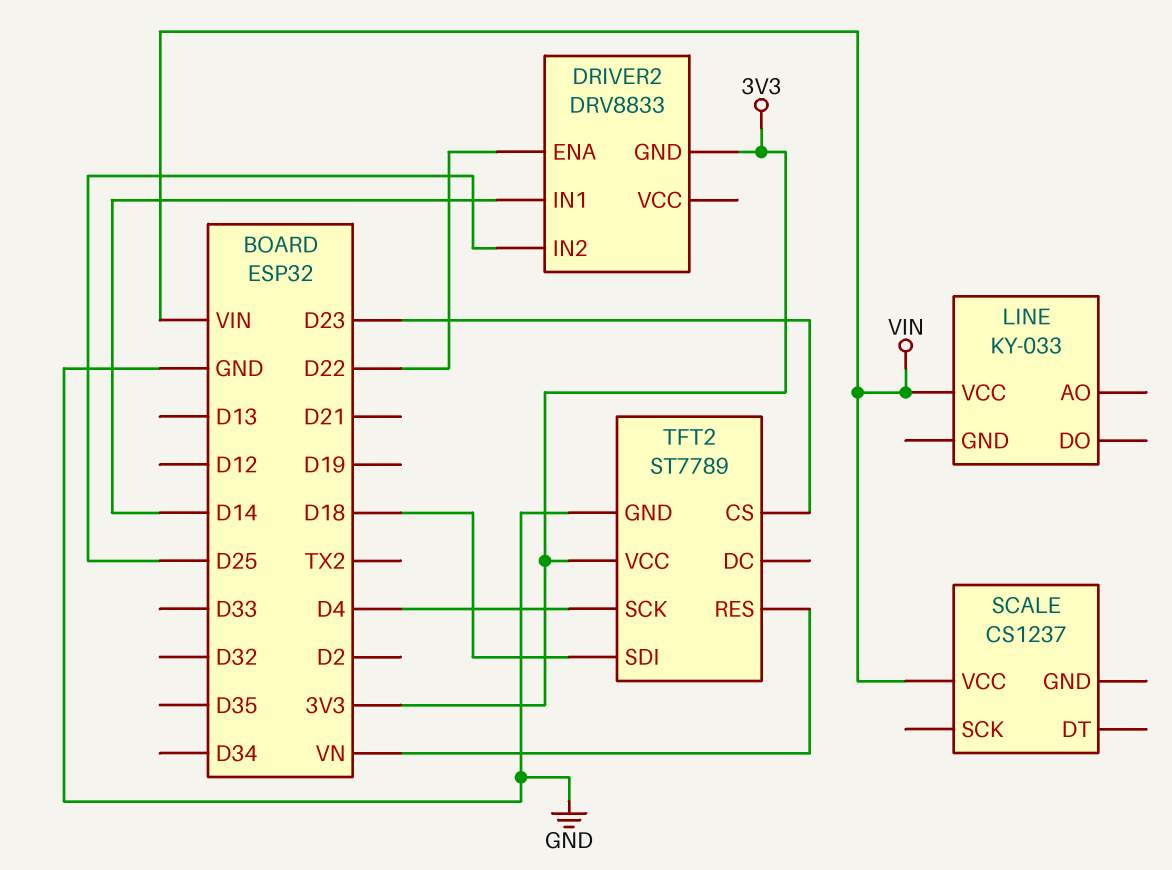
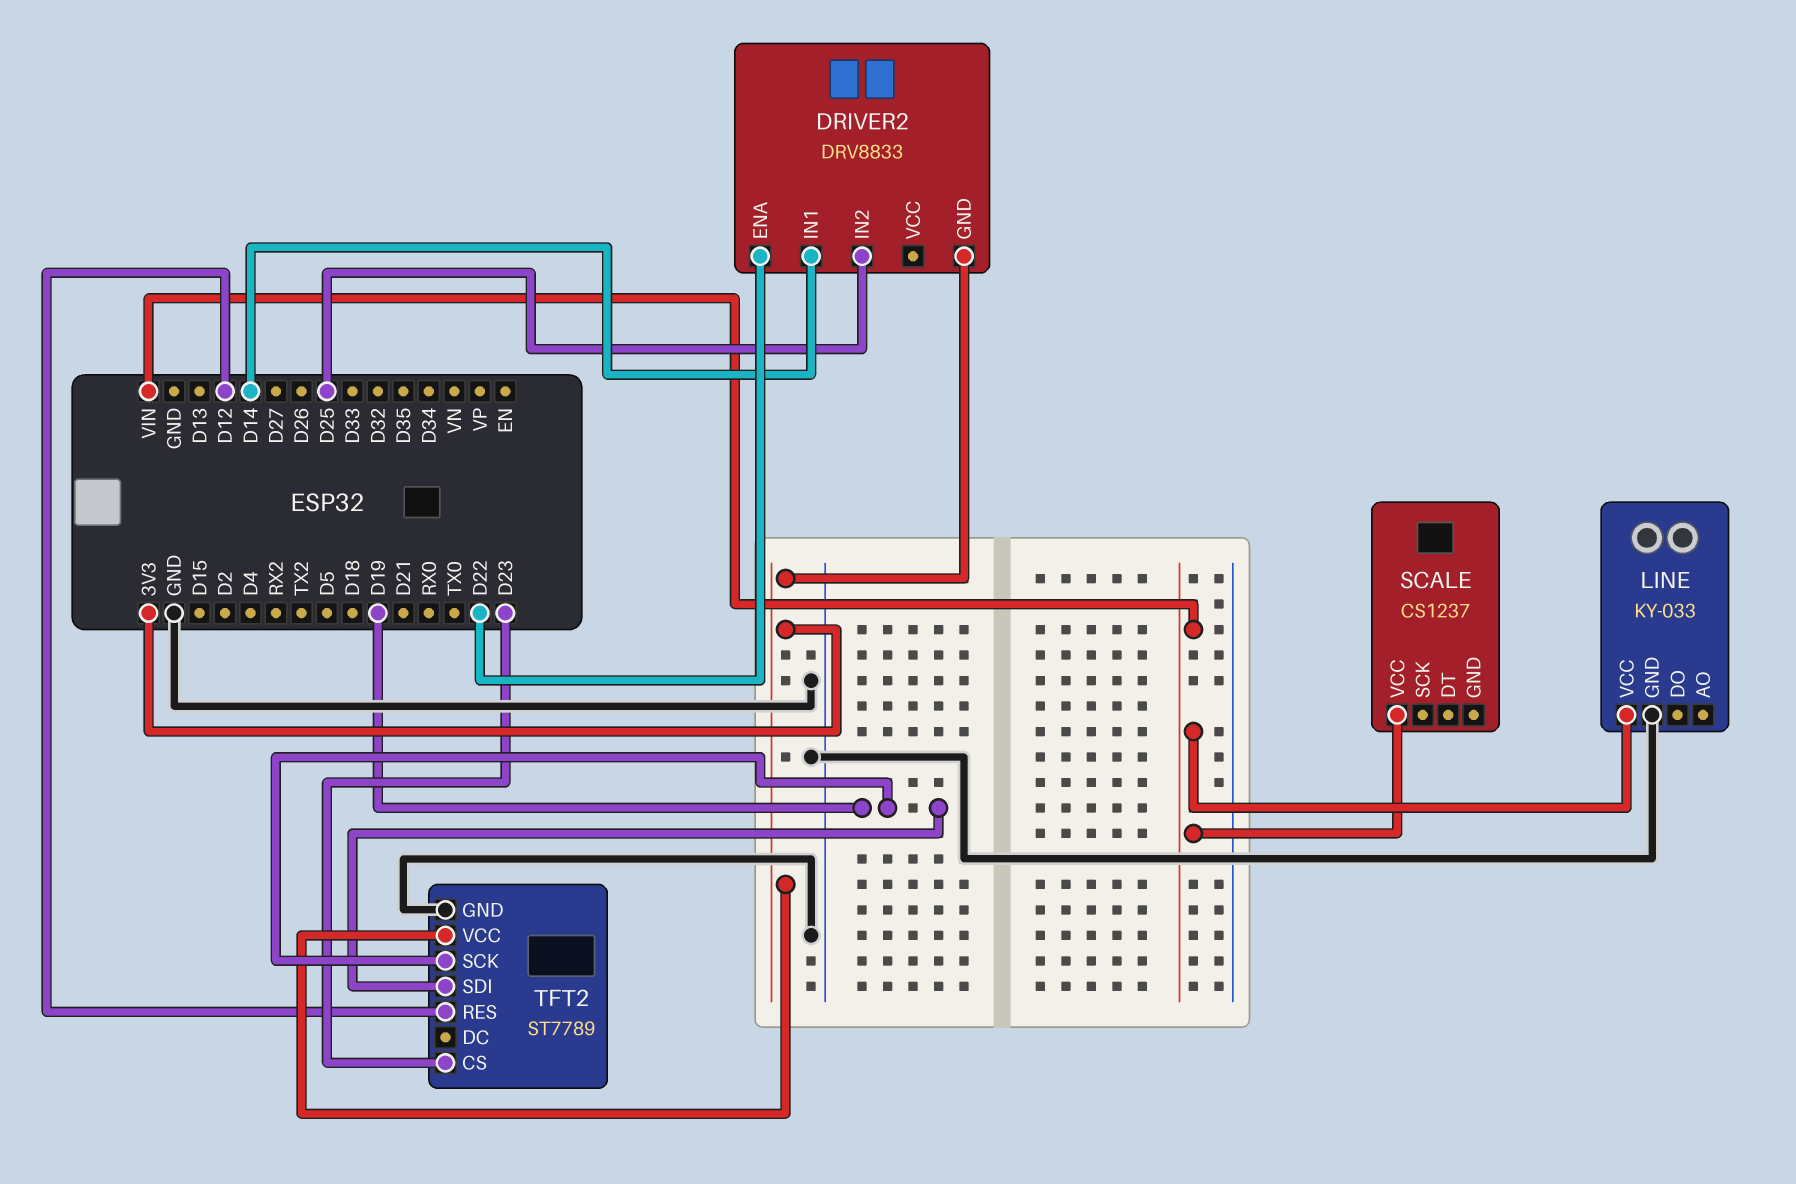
LINE pin GND: none -> GND
TFT2 pin RES: VN -> D12
TFT2 pin SCK: D4 -> D19
TFT2 pin SDI: D18 -> D19

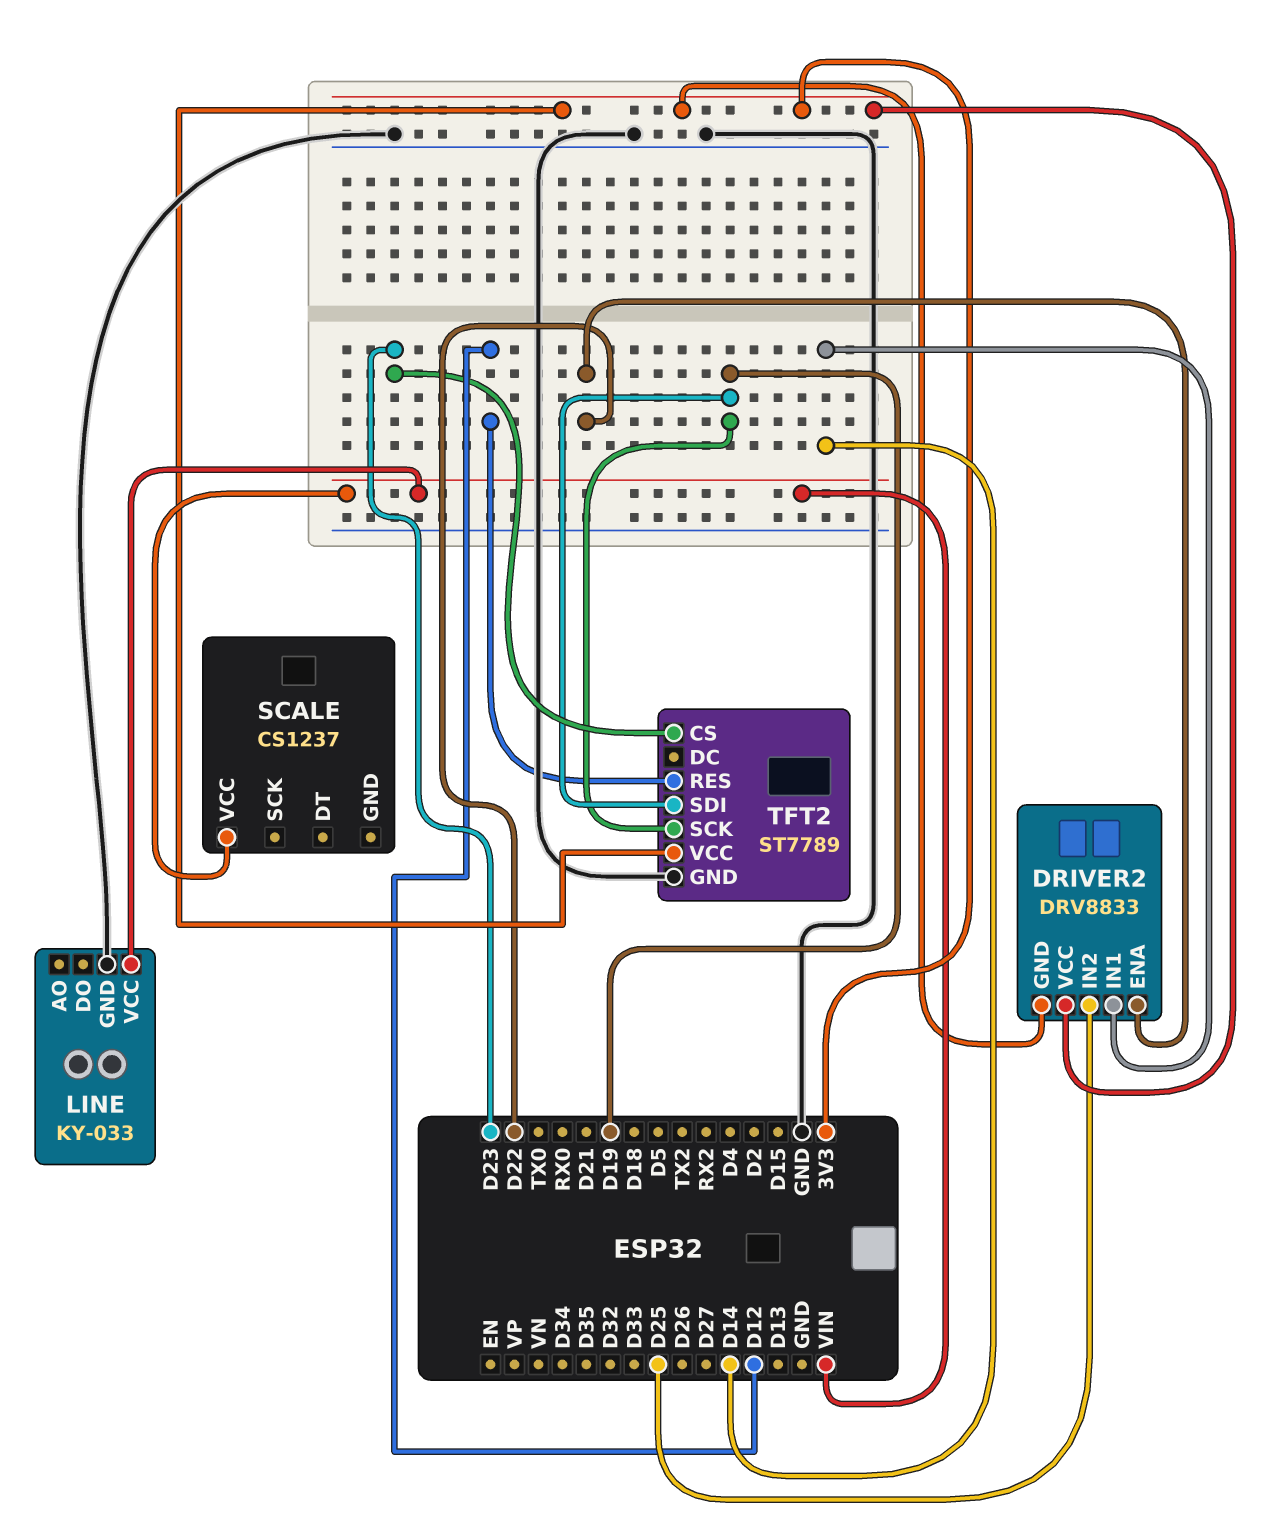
DRIVER2 pin VCC: none -> 3V3

